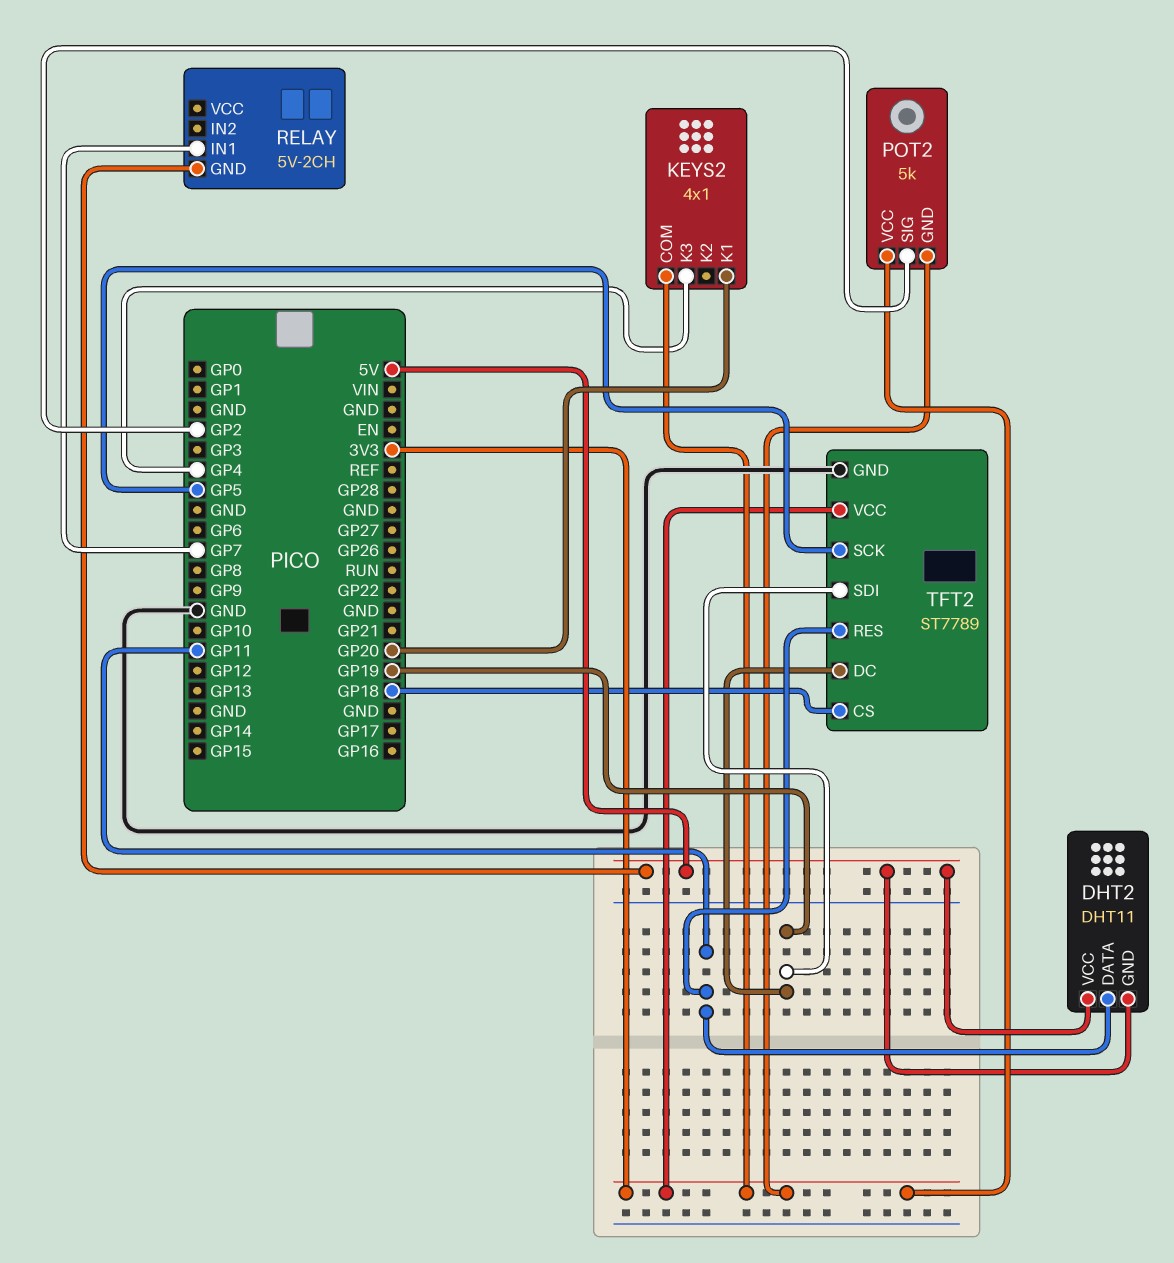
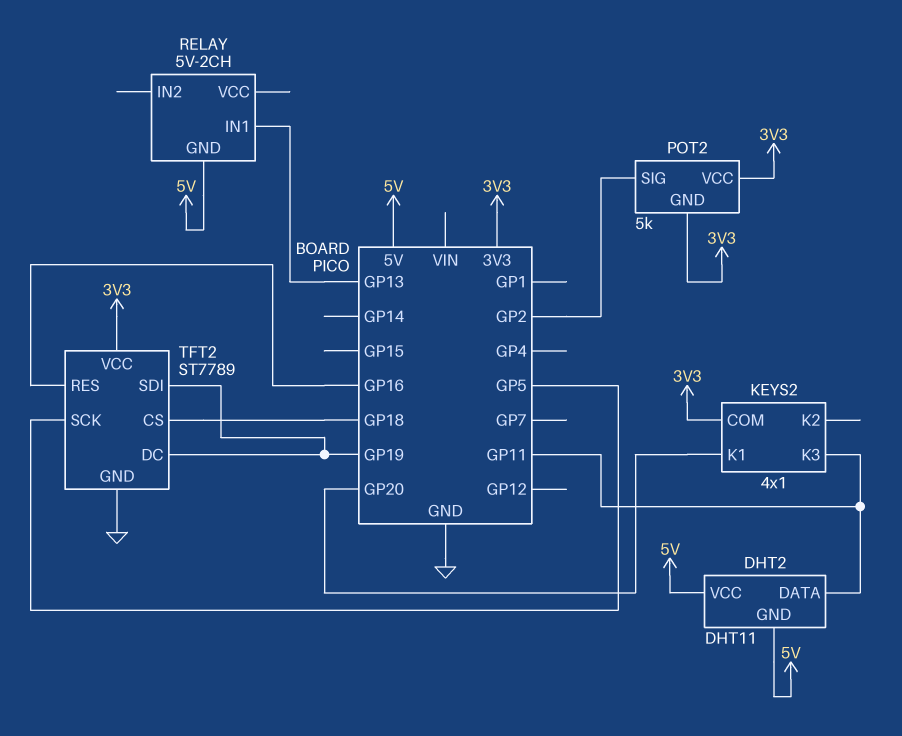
KEYS2 pin K3: GP4 -> GP11
RELAY pin IN1: GP7 -> GP13
TFT2 pin RES: GP11 -> GP16

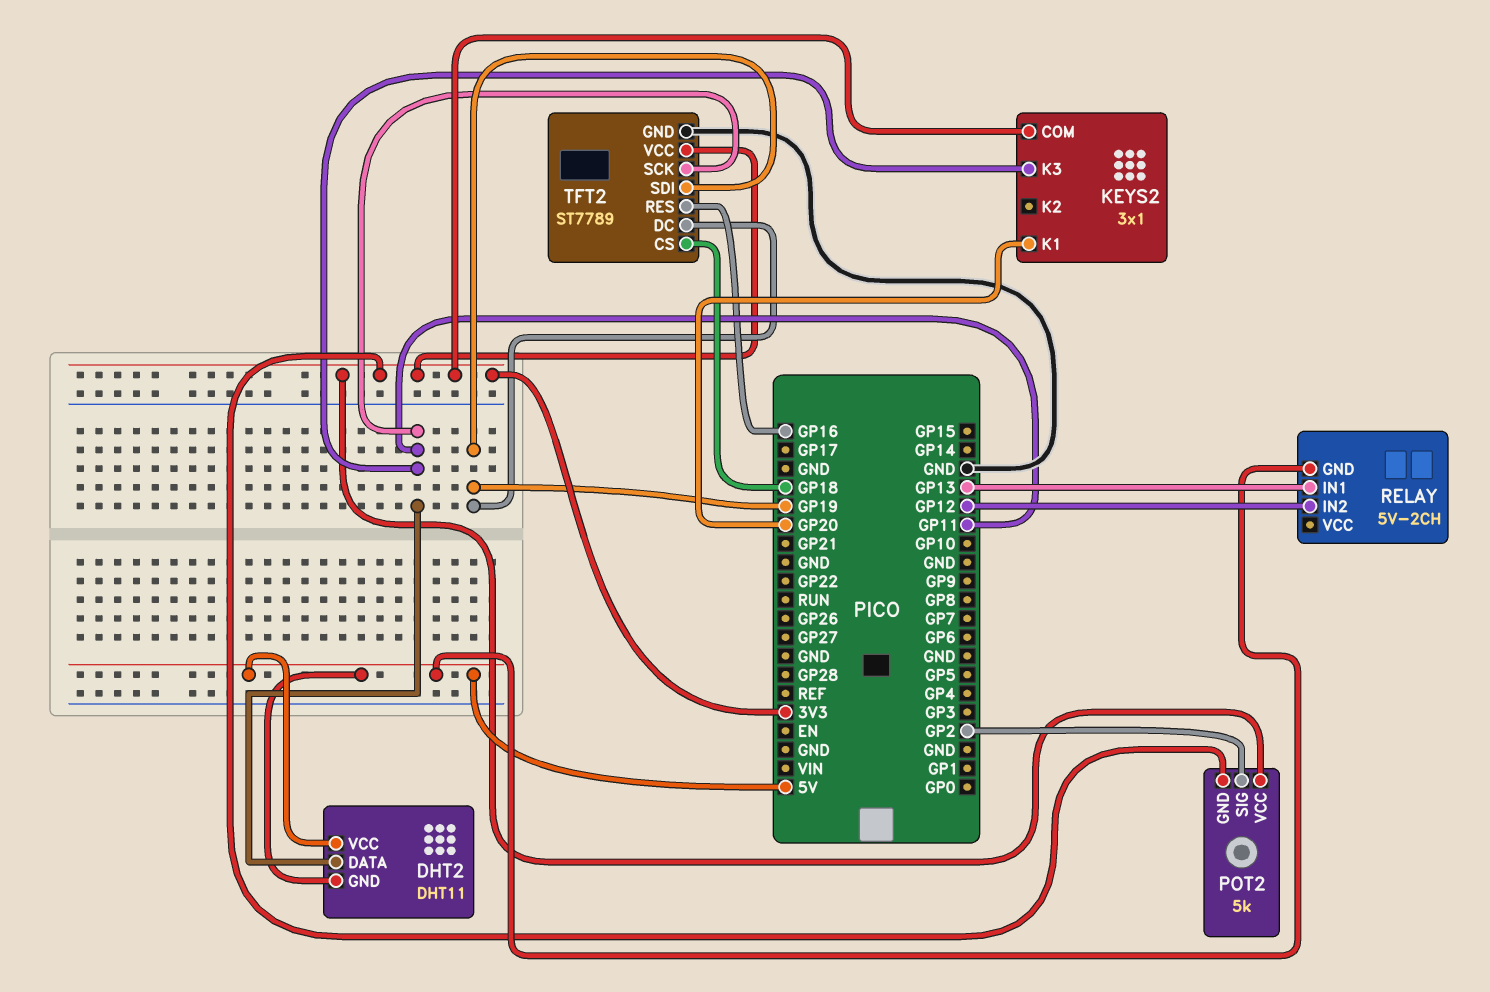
KEYS2: 4x1 -> 3x1
RELAY pin IN2: none -> GP12
TFT2 pin SCK: GP5 -> GP11

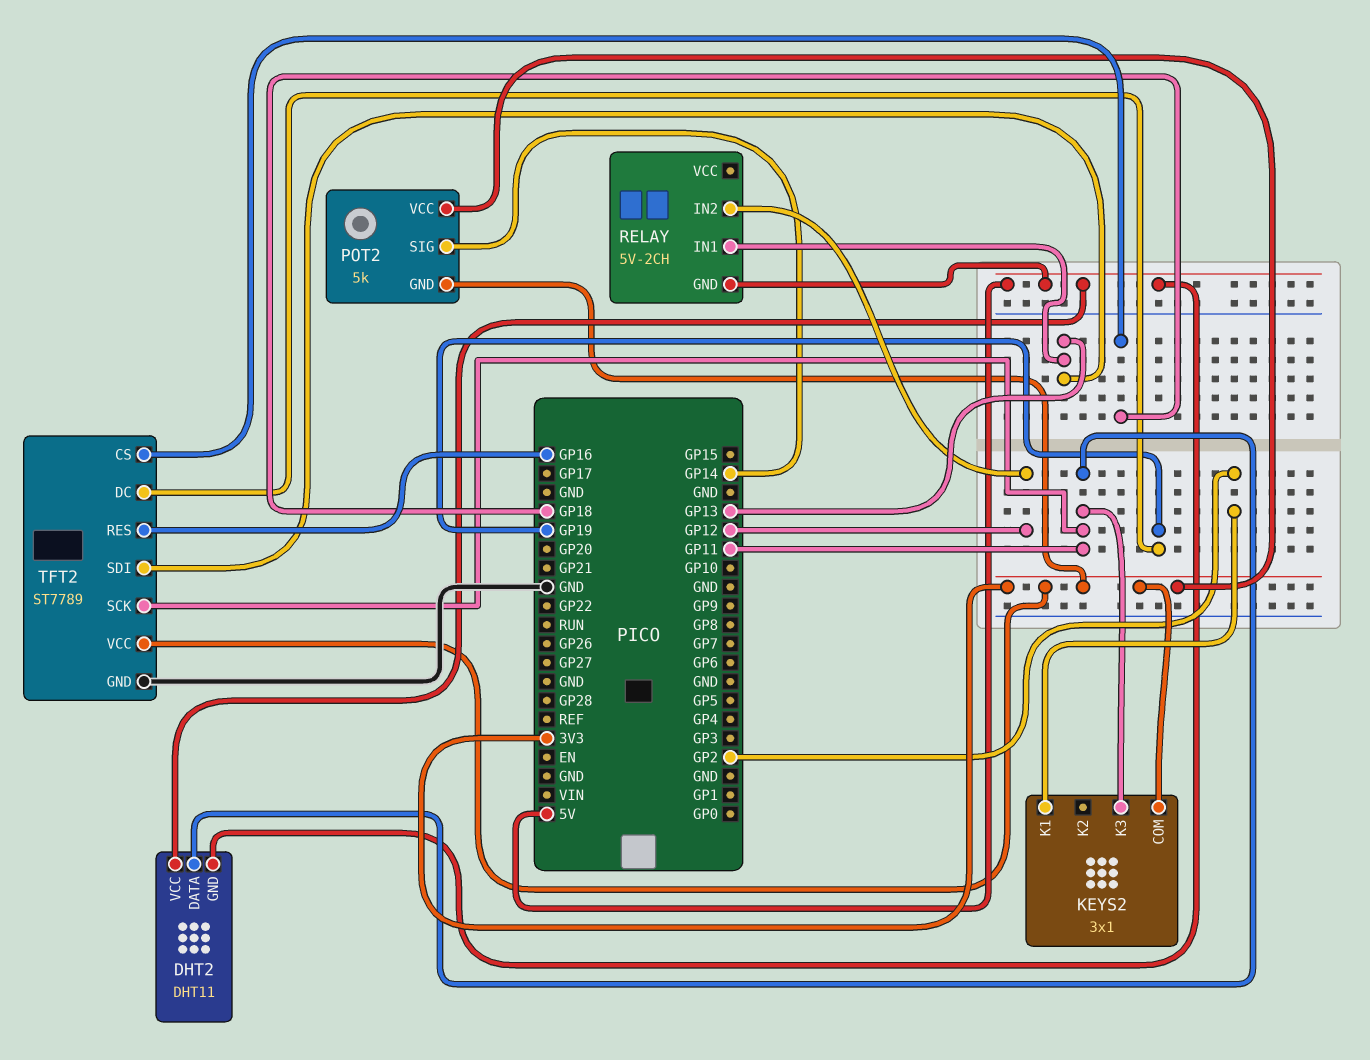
KEYS2 pin K1: GP20 -> GP2
POT2 pin SIG: GP2 -> GP14
TFT2 pin SDI: GP19 -> GP13

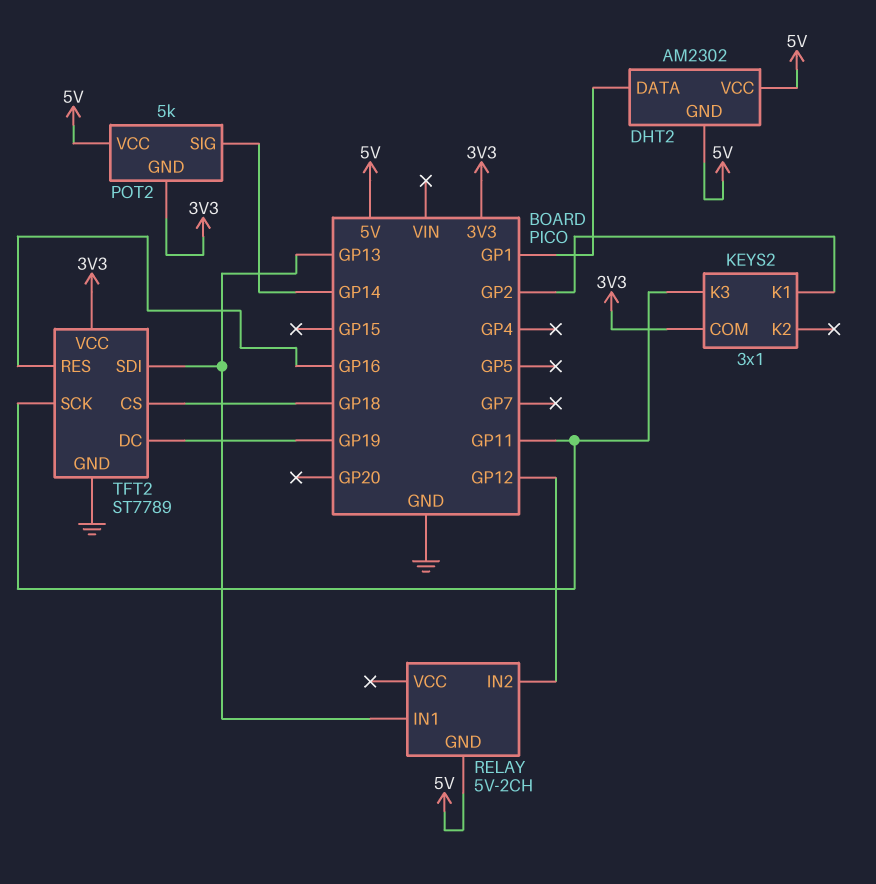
DHT2: DHT11 -> AM2302
DHT2 pin DATA: GP11 -> GP1
POT2 pin VCC: 3V3 -> 5V

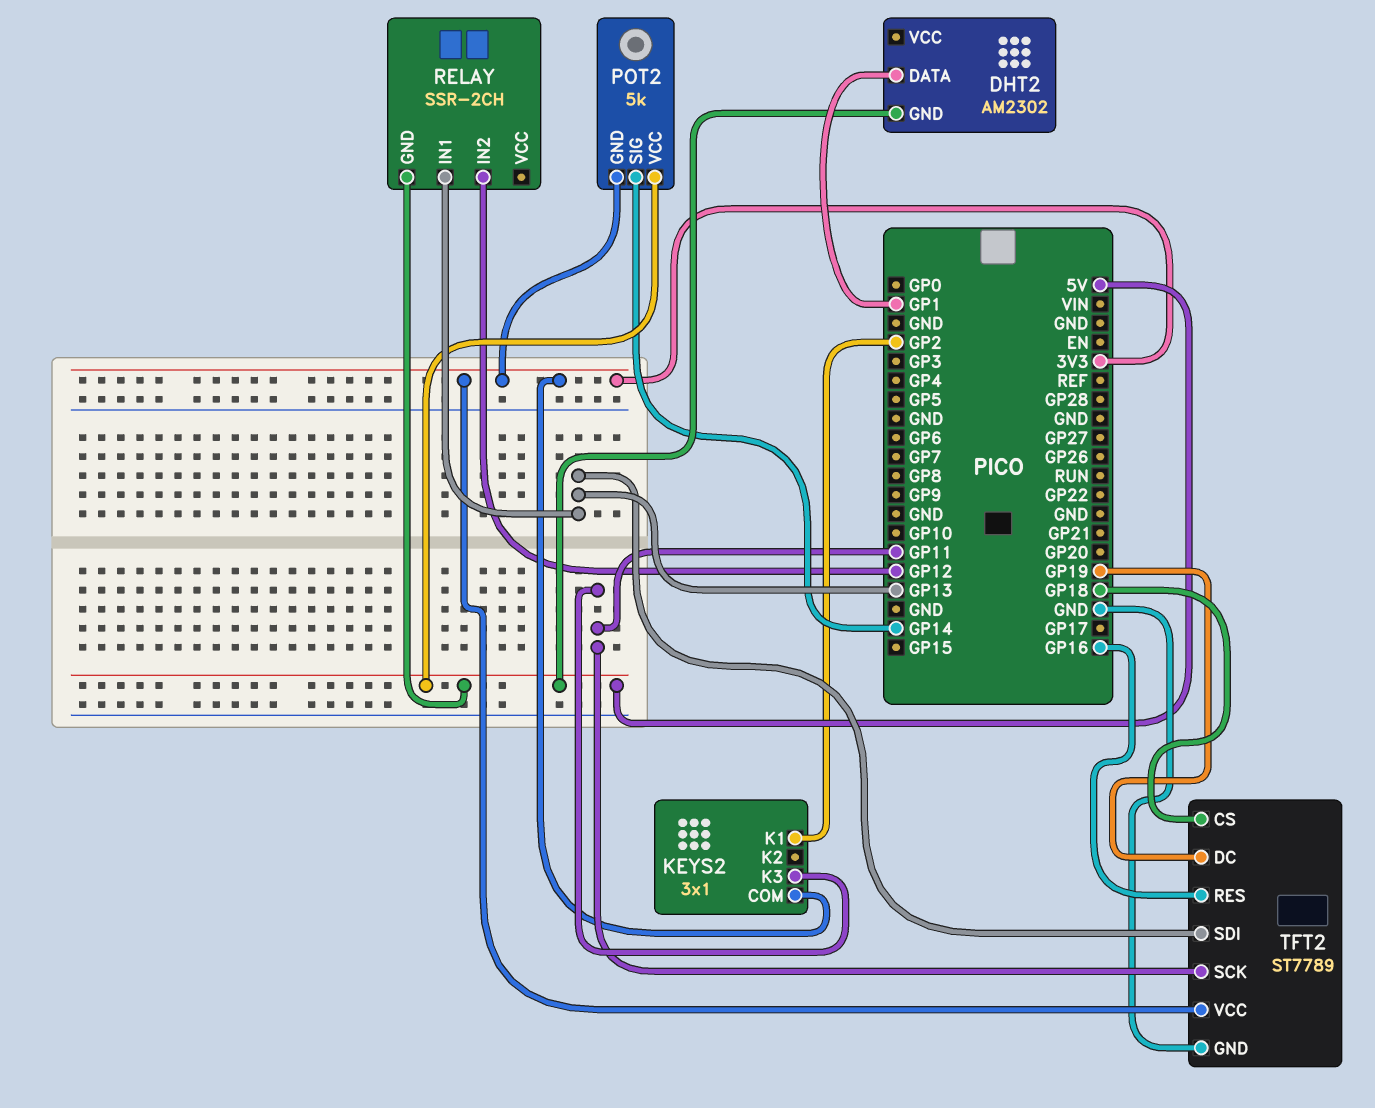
DHT2 pin VCC: 5V -> none
RELAY: 5V-2CH -> SSR-2CH

